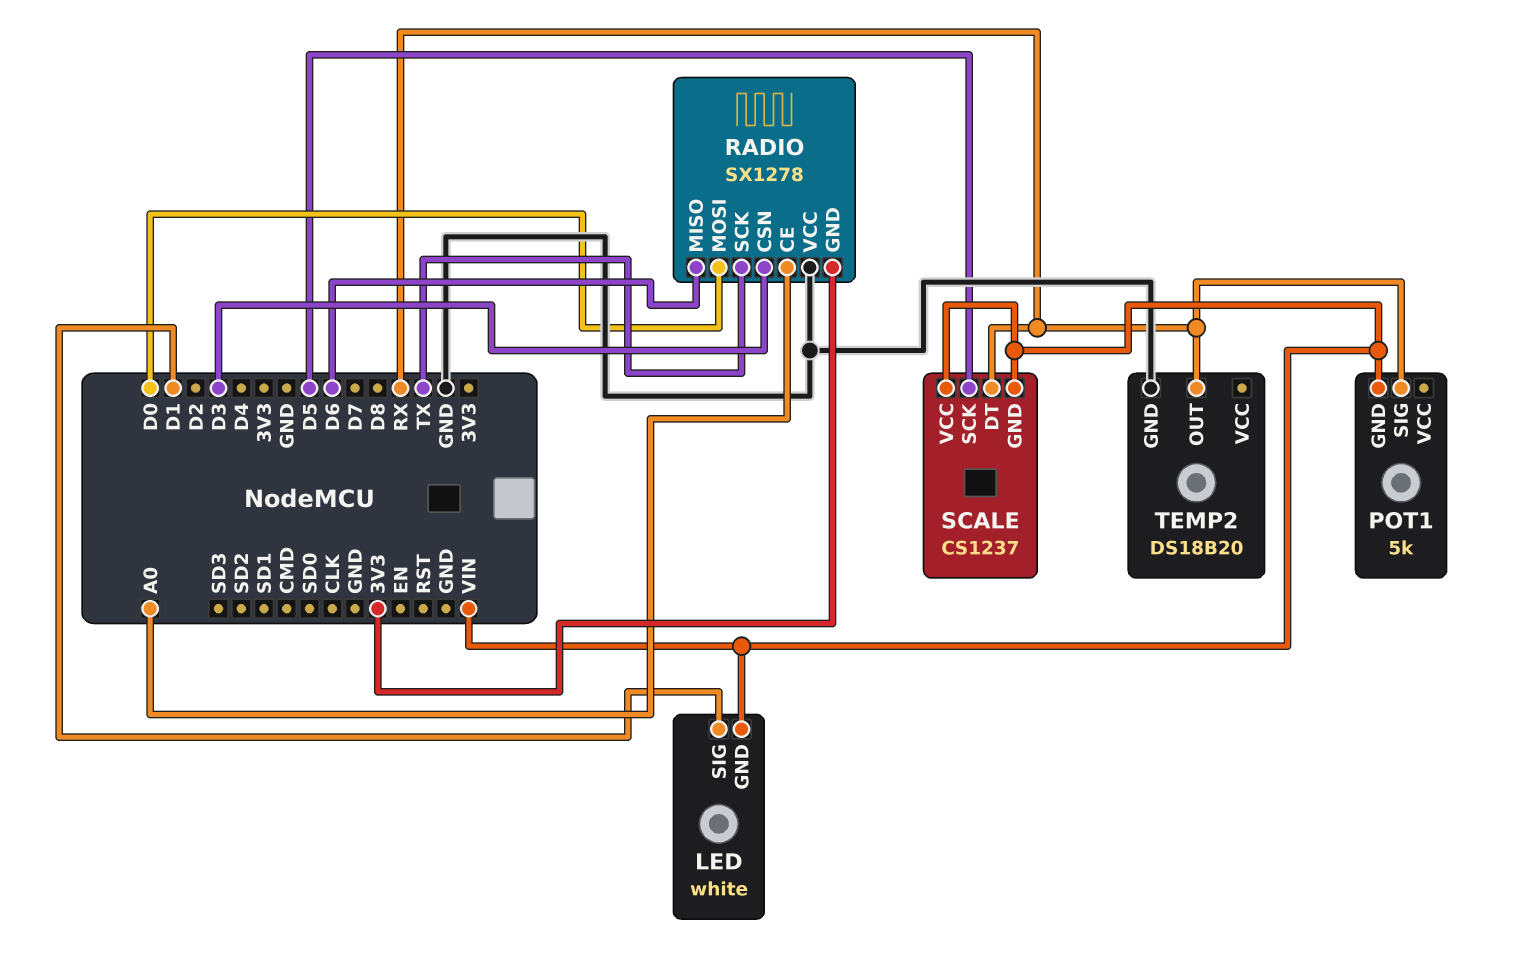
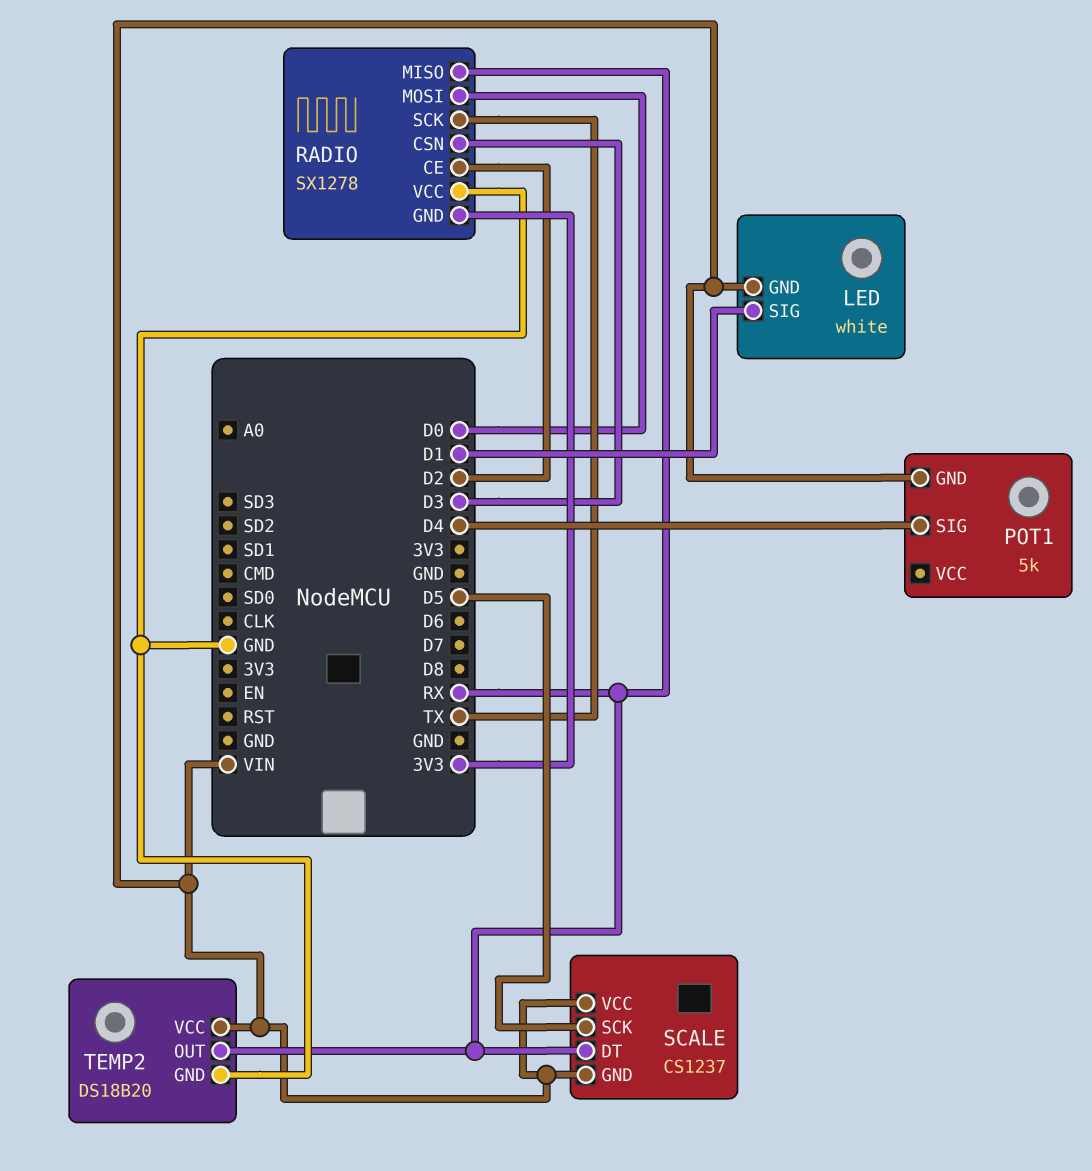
POT1 pin SIG: RX -> D4
RADIO pin CE: A0 -> D2
RADIO pin MISO: D6 -> RX
TEMP2 pin VCC: none -> VIN

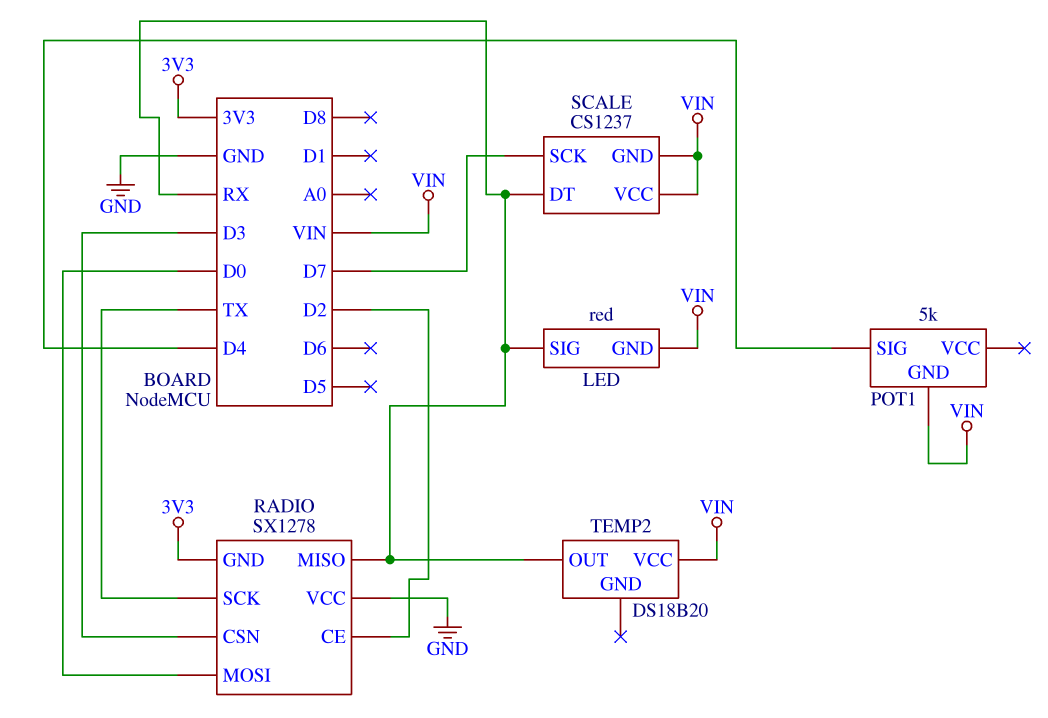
LED: white -> red
LED pin SIG: D1 -> RX
SCALE pin SCK: D5 -> D7
TEMP2 pin GND: GND -> none

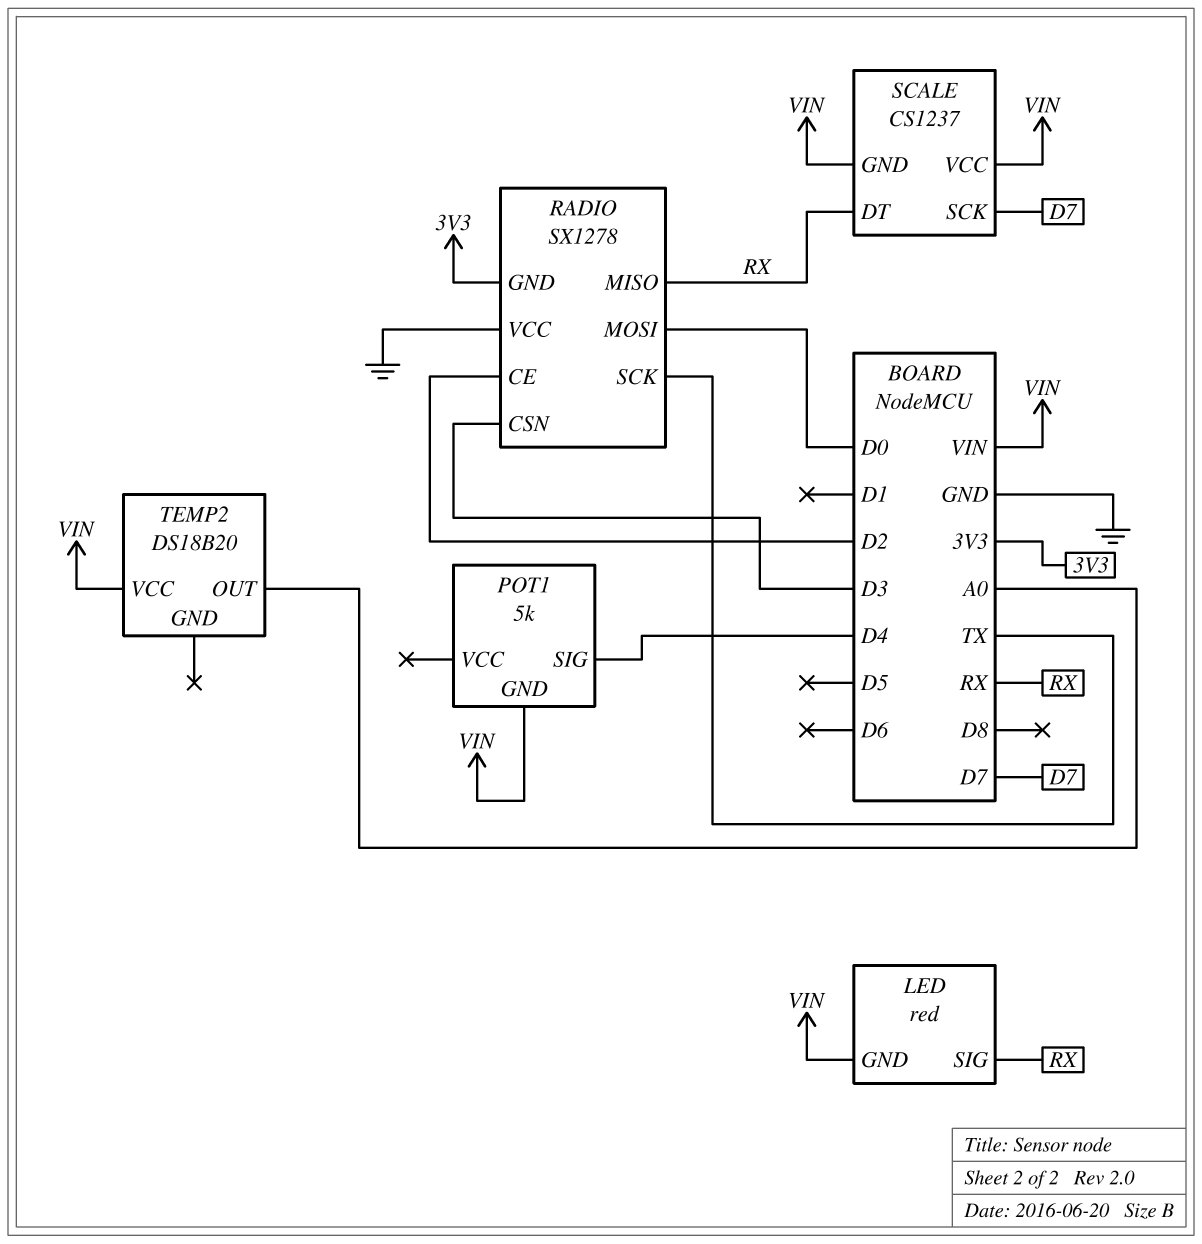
TEMP2 pin OUT: RX -> A0

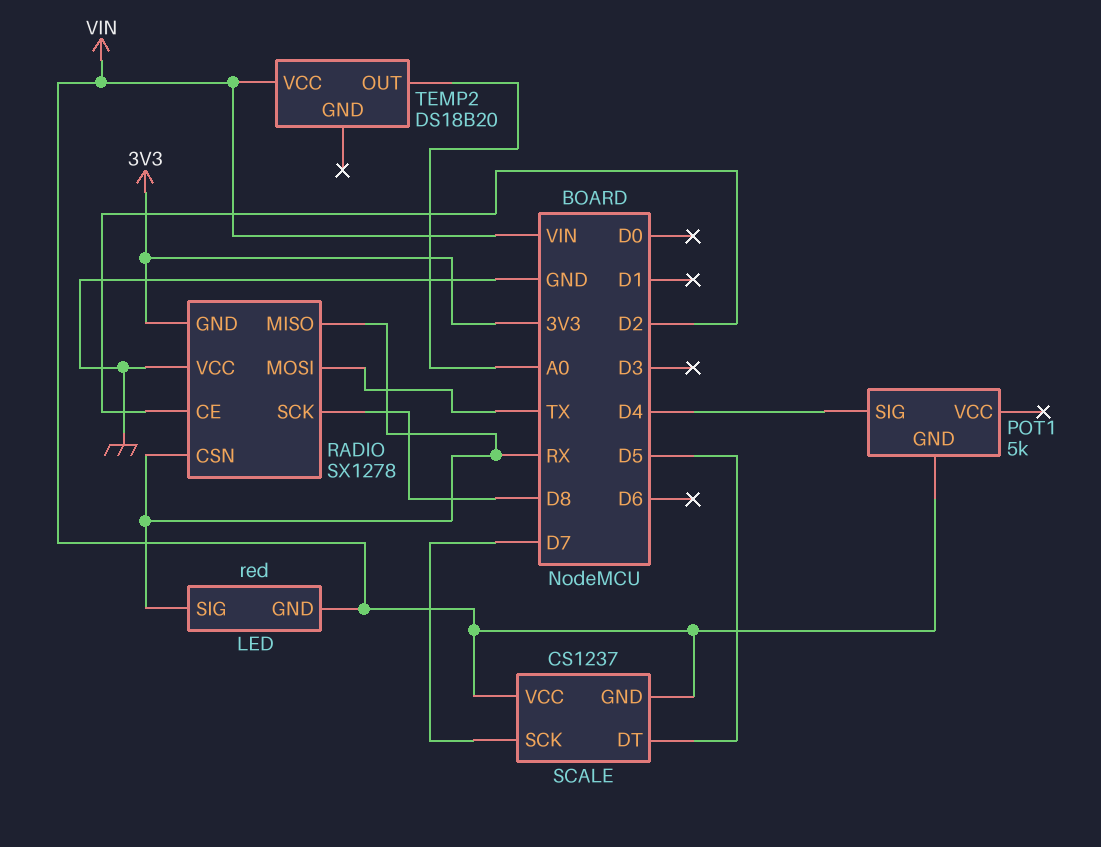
RADIO pin CSN: D3 -> RX
RADIO pin MOSI: D0 -> TX
RADIO pin SCK: TX -> D8
SCALE pin DT: RX -> D5

